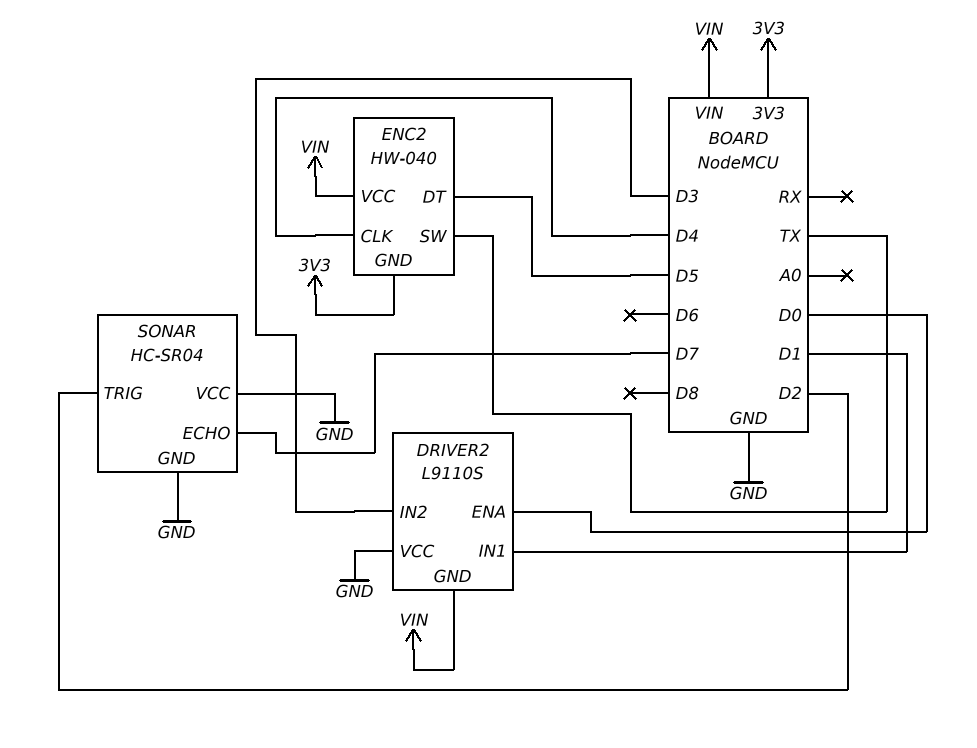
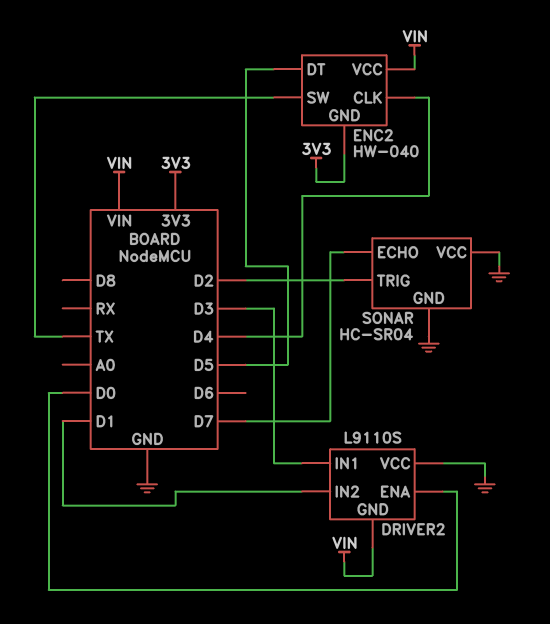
DRIVER2 pin IN1: D1 -> D3
DRIVER2 pin IN2: D3 -> D1

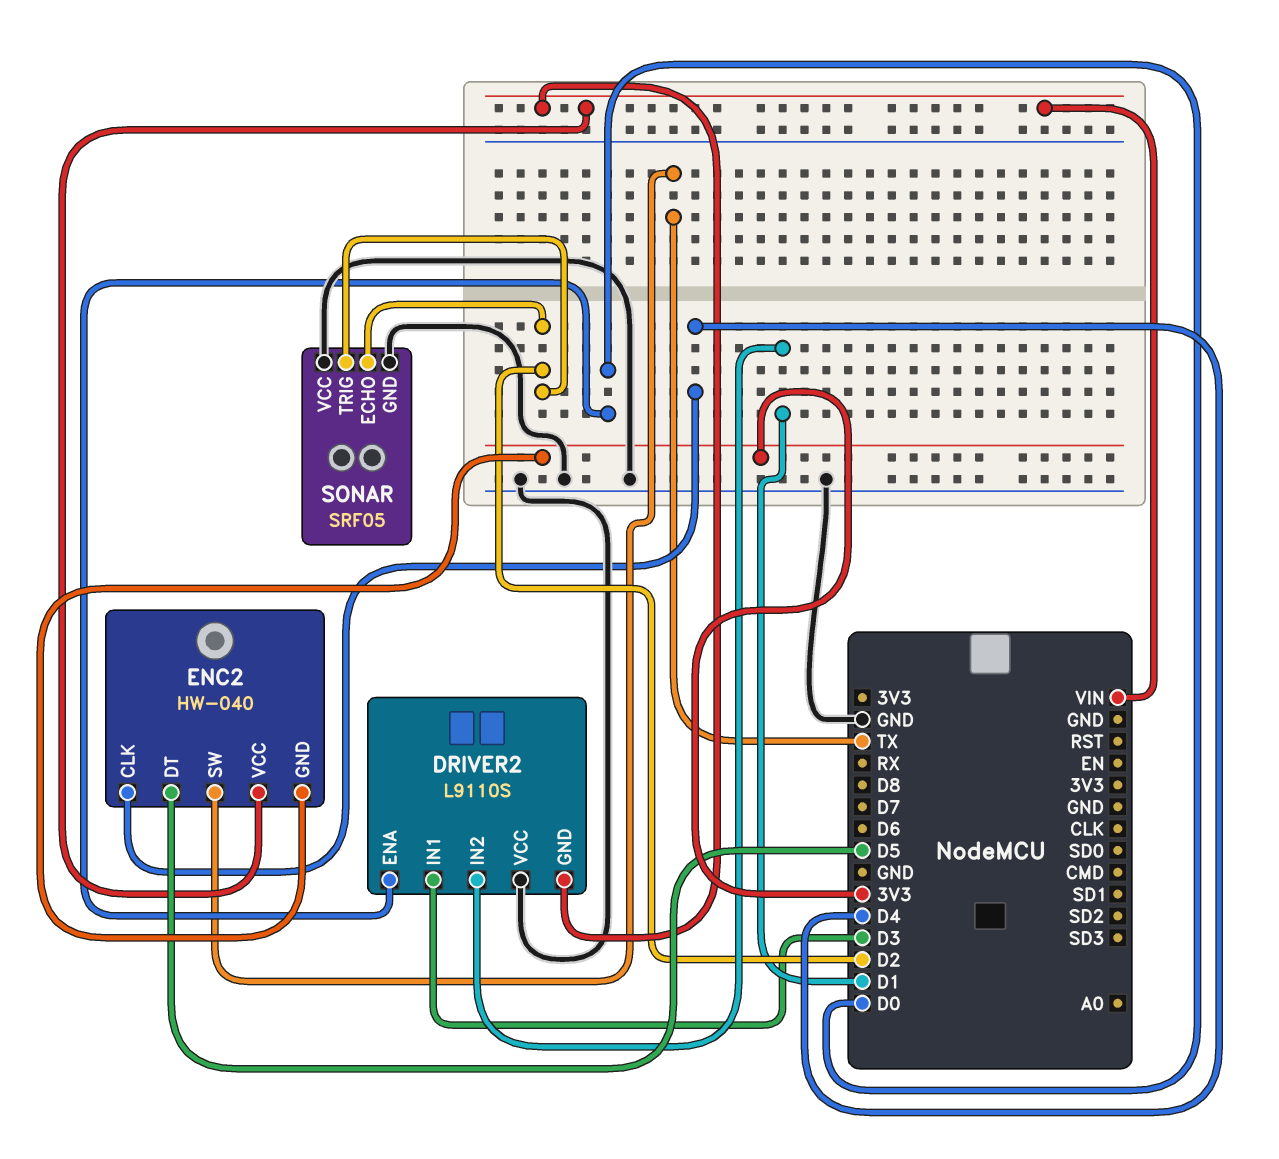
SONAR: HC-SR04 -> SRF05
SONAR pin ECHO: D7 -> D2

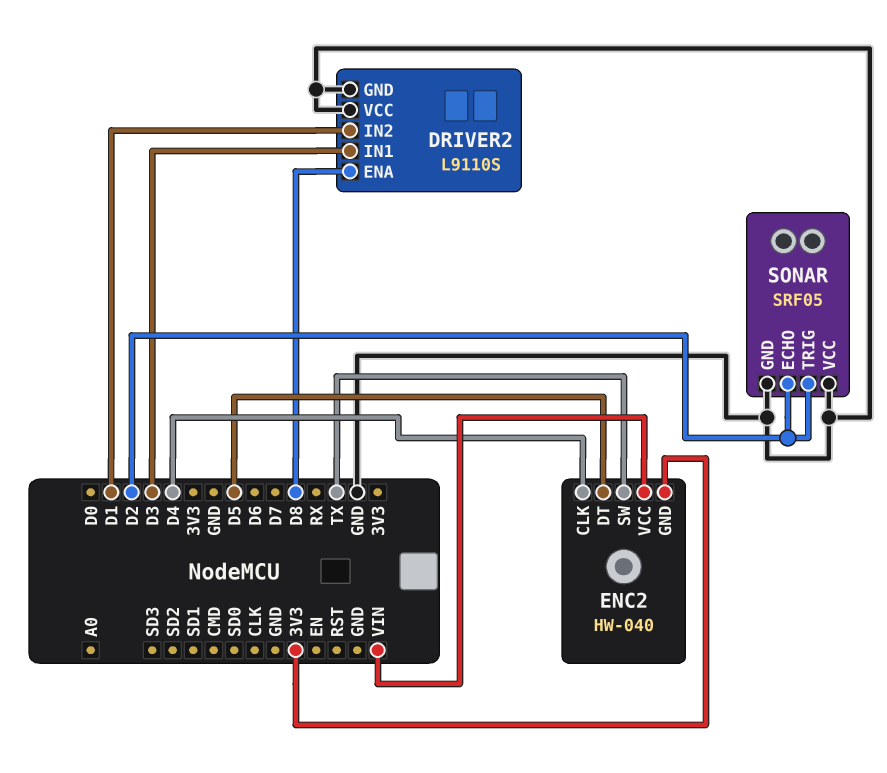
DRIVER2 pin ENA: D0 -> D8
DRIVER2 pin GND: VIN -> GND

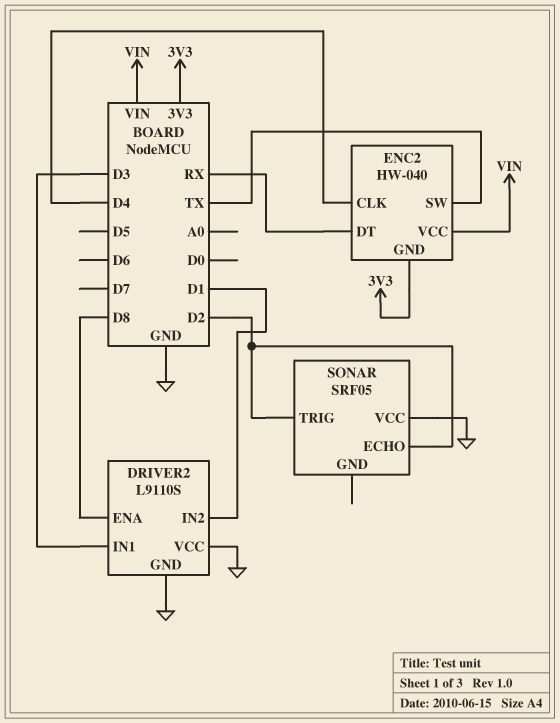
ENC2 pin DT: D5 -> RX
SONAR pin GND: GND -> none

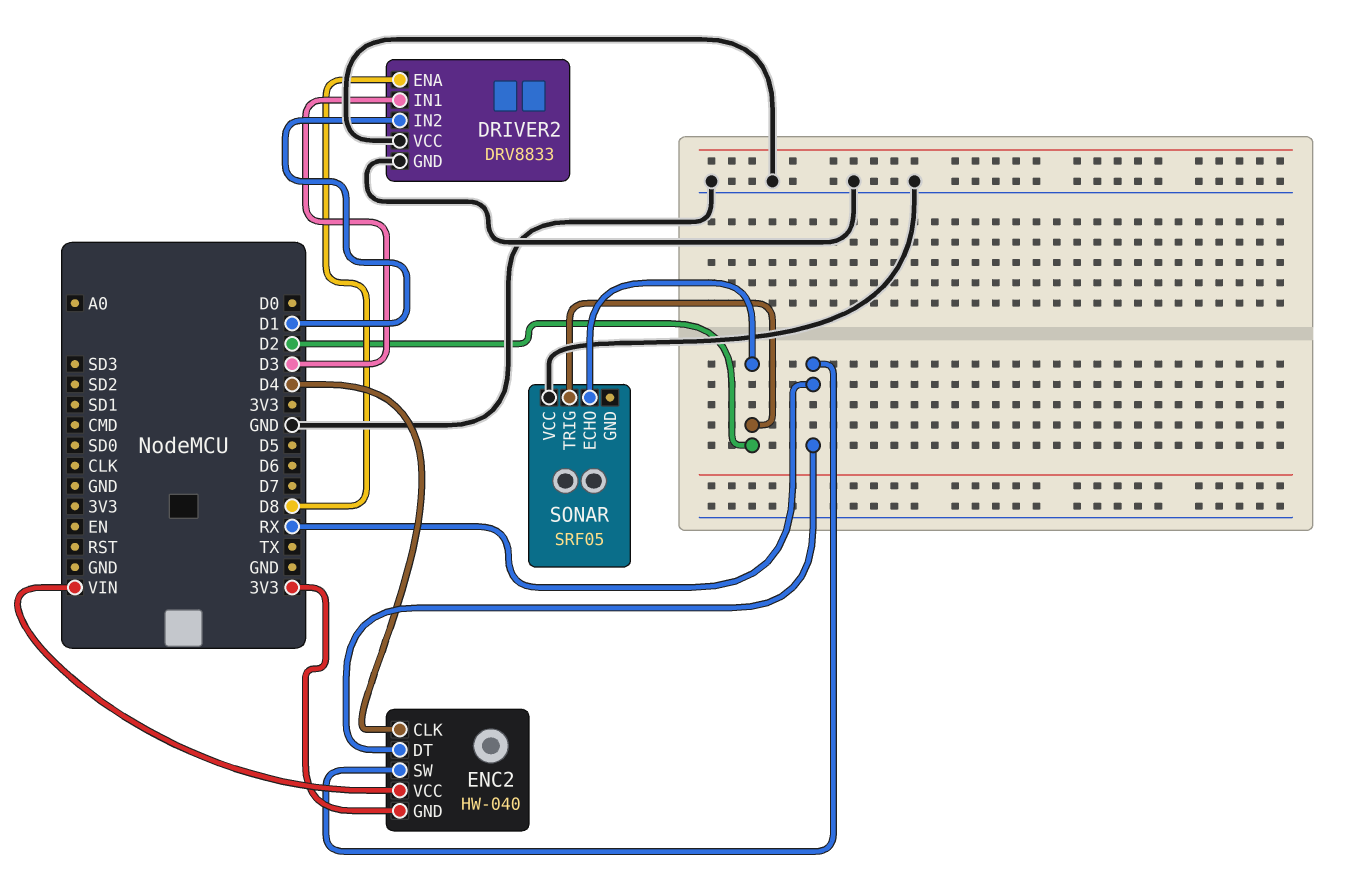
DRIVER2: L9110S -> DRV8833
ENC2 pin SW: TX -> RX

